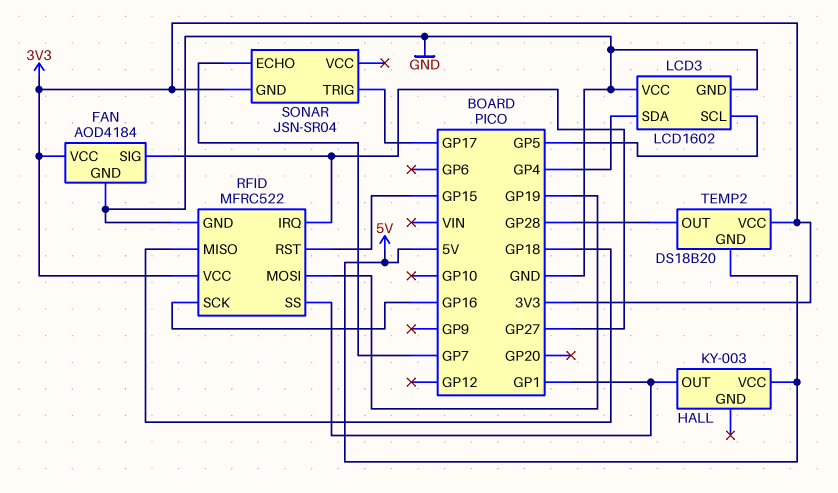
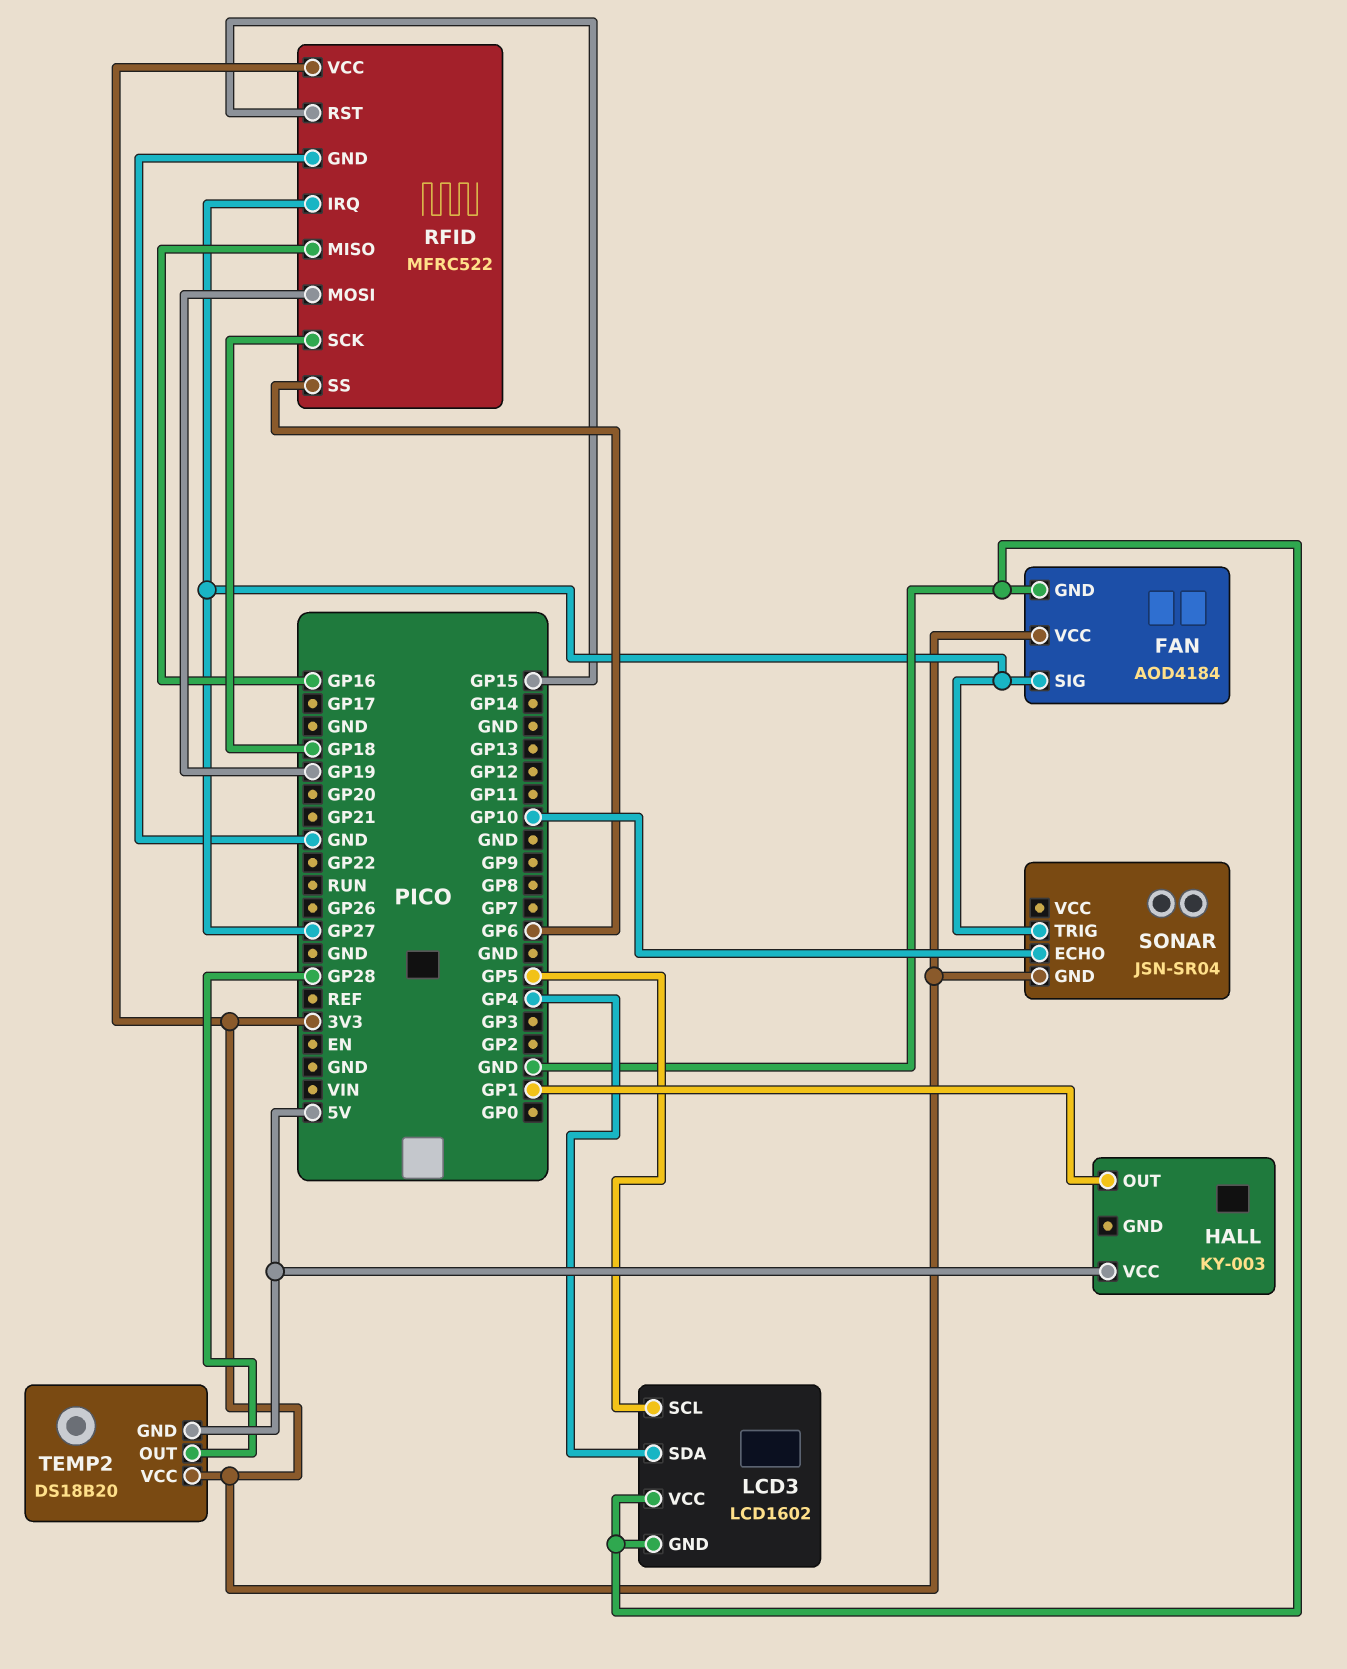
RFID pin MISO: GP18 -> GP16
RFID pin SCK: GP16 -> GP18
RFID pin SS: GP1 -> GP6
SONAR pin ECHO: GP7 -> GP10
SONAR pin TRIG: GP17 -> GP27

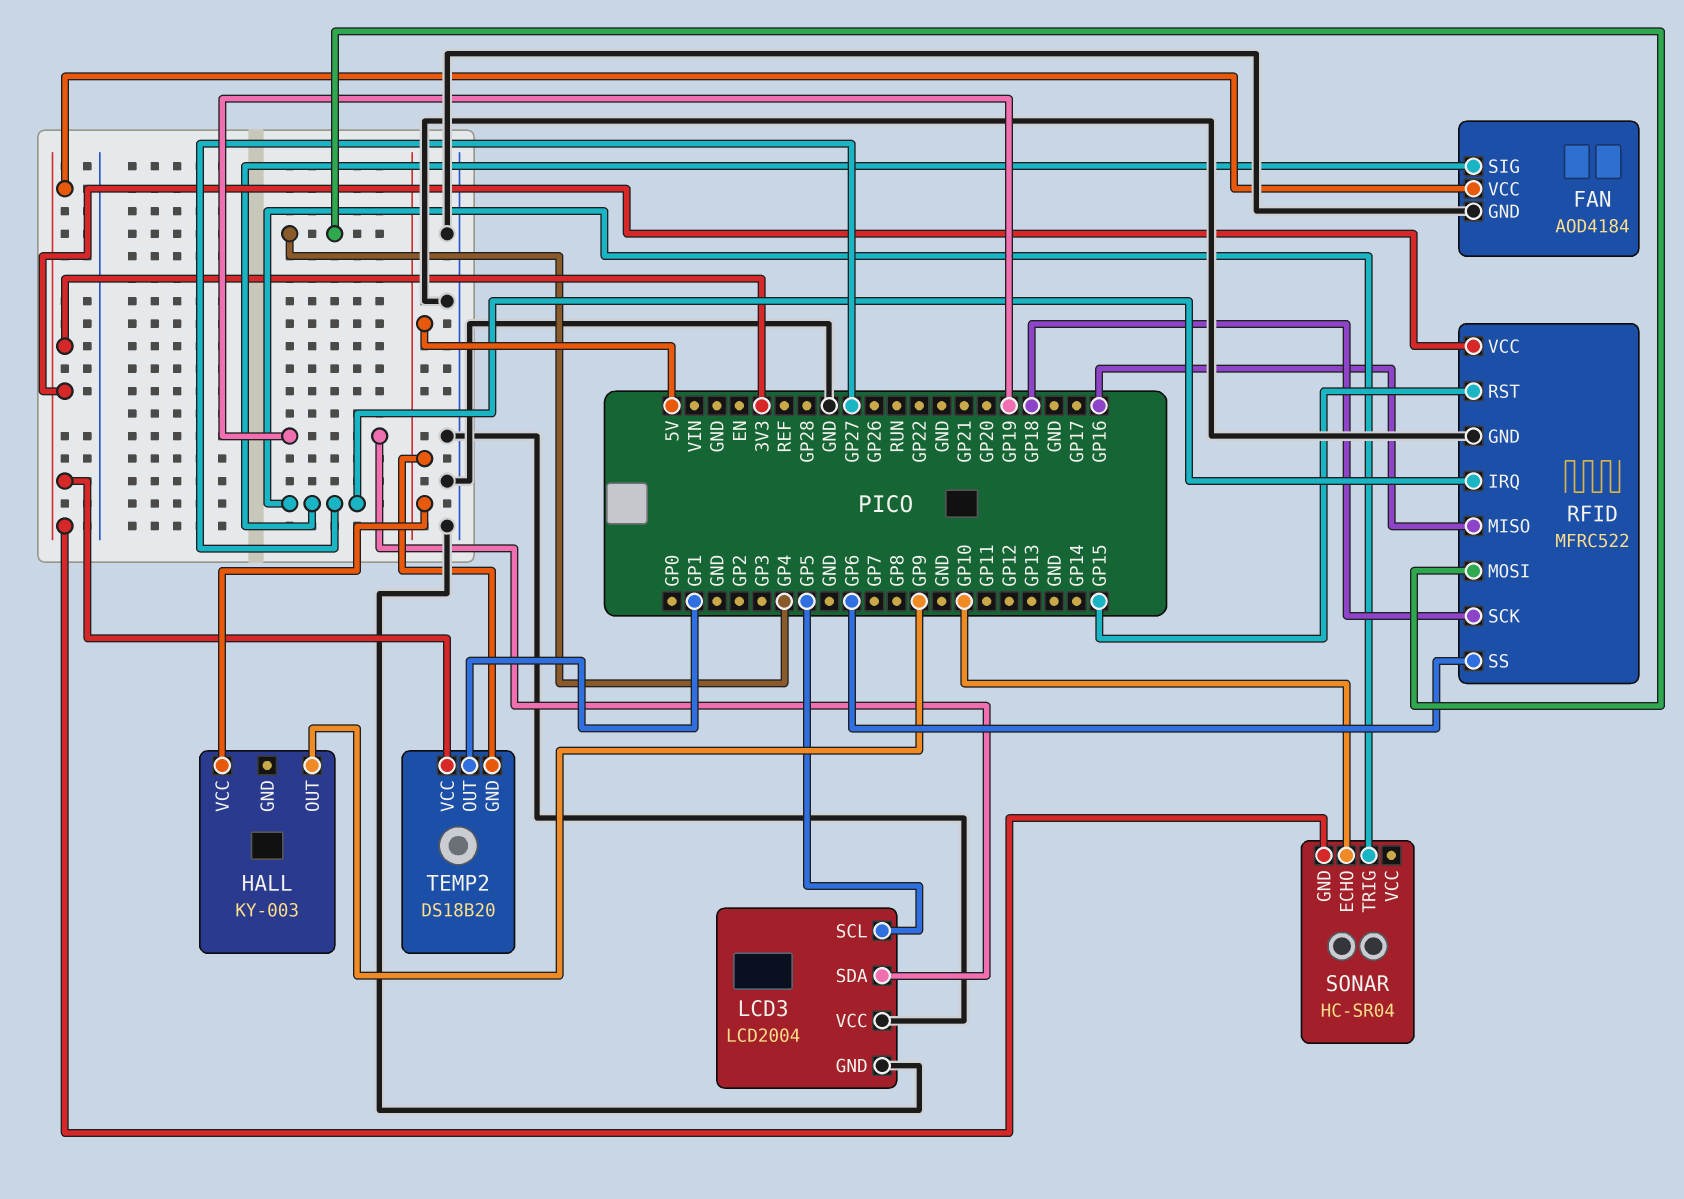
HALL pin OUT: GP1 -> GP9
LCD3: LCD1602 -> LCD2004
LCD3 pin SDA: GP4 -> GP19
RFID pin MOSI: GP19 -> GP4
SONAR: JSN-SR04 -> HC-SR04
TEMP2 pin OUT: GP28 -> GP1

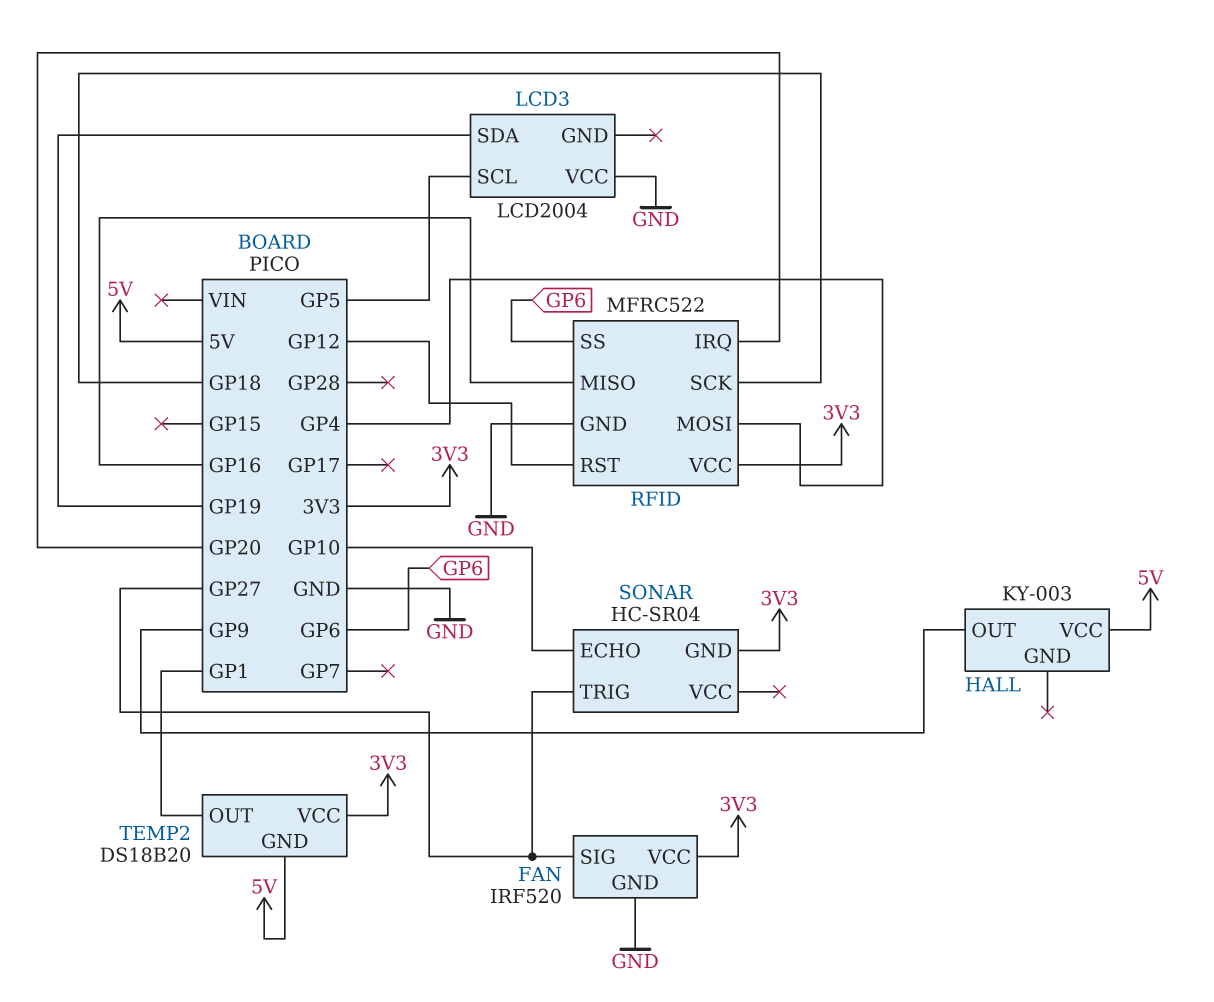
FAN: AOD4184 -> IRF520
LCD3 pin GND: GND -> none
RFID pin IRQ: GP27 -> GP20
RFID pin RST: GP15 -> GP12

